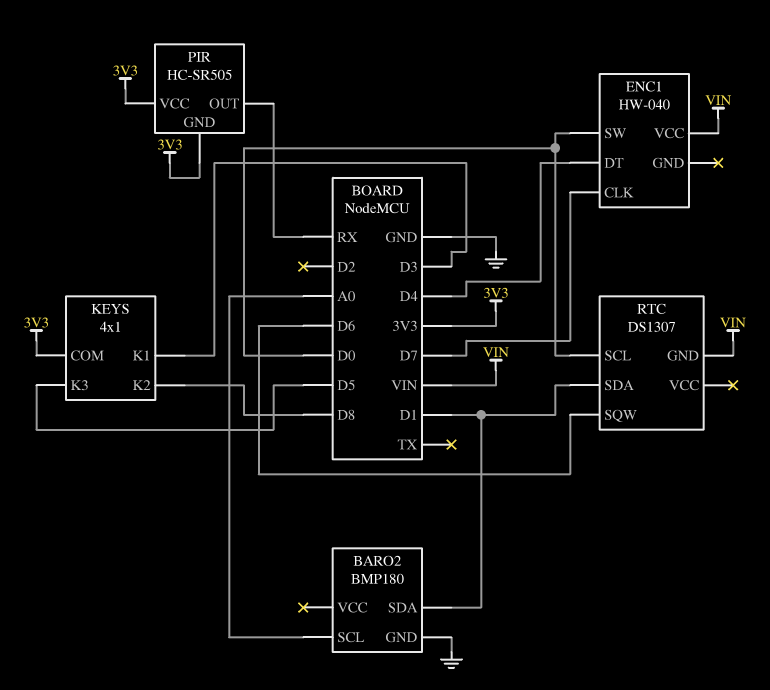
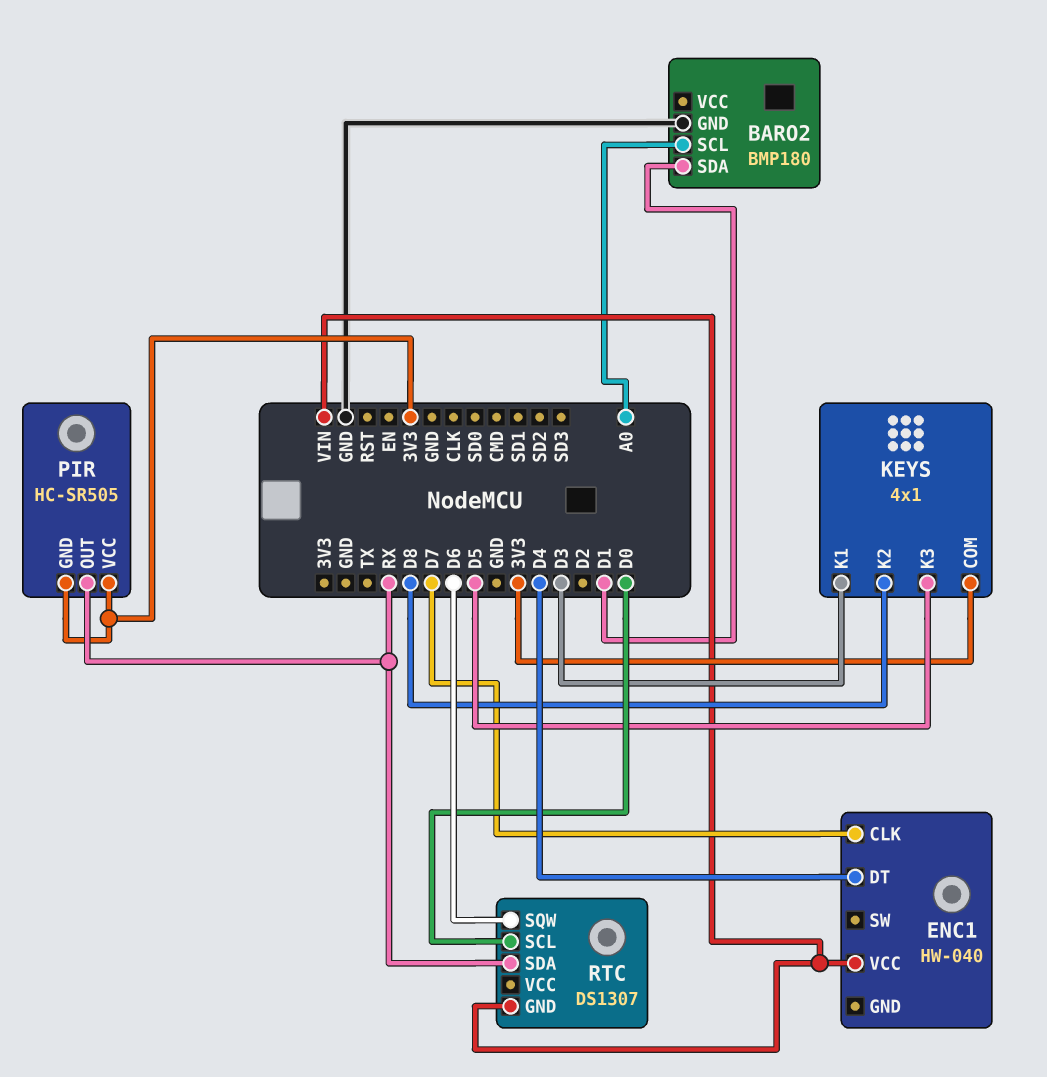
ENC1 pin SW: D0 -> none
RTC pin SDA: D1 -> RX

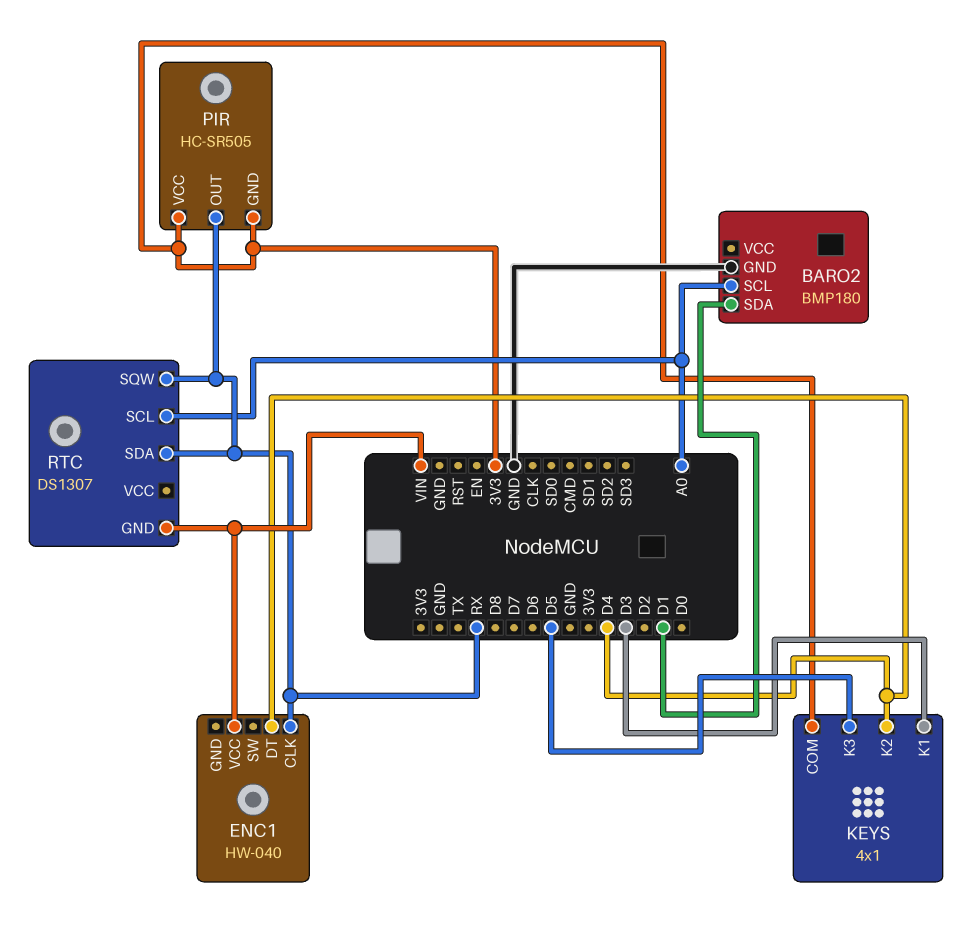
ENC1 pin CLK: D7 -> RX
KEYS pin K2: D8 -> D4
RTC pin SCL: D0 -> A0
RTC pin SQW: D6 -> RX

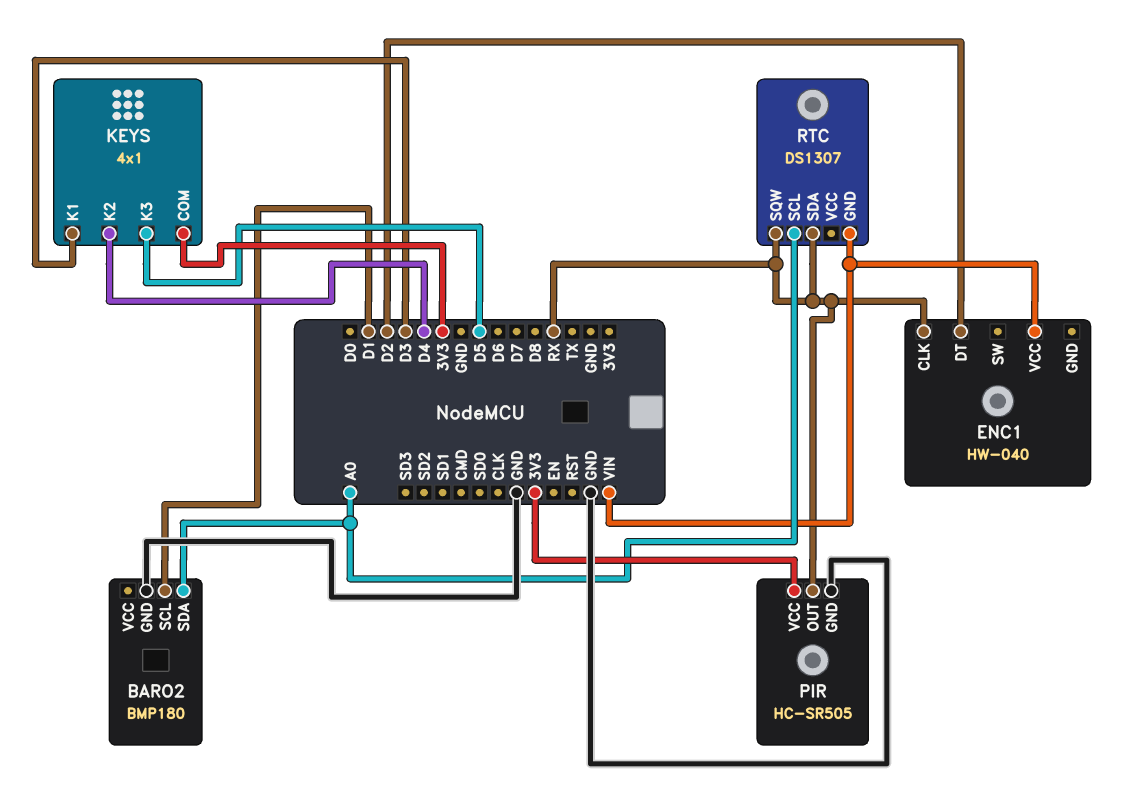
BARO2 pin SCL: A0 -> D1
BARO2 pin SDA: D1 -> A0
ENC1 pin DT: D4 -> D2
PIR pin GND: 3V3 -> GND

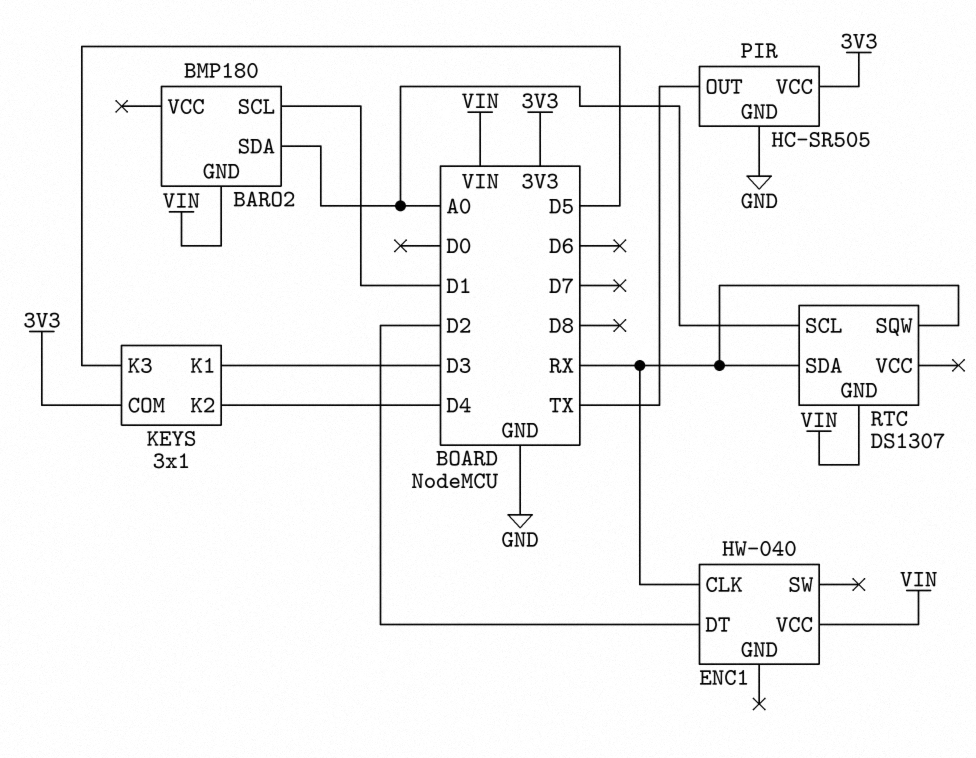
BARO2 pin GND: GND -> VIN
KEYS: 4x1 -> 3x1
PIR pin OUT: RX -> TX

